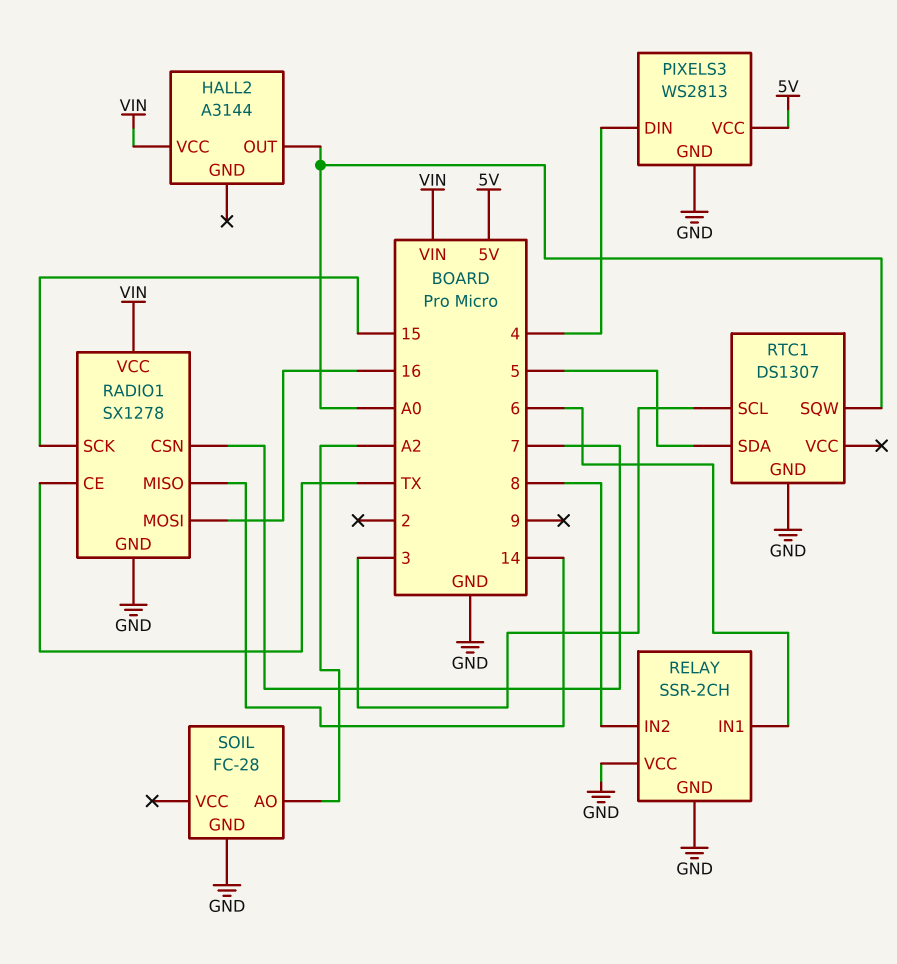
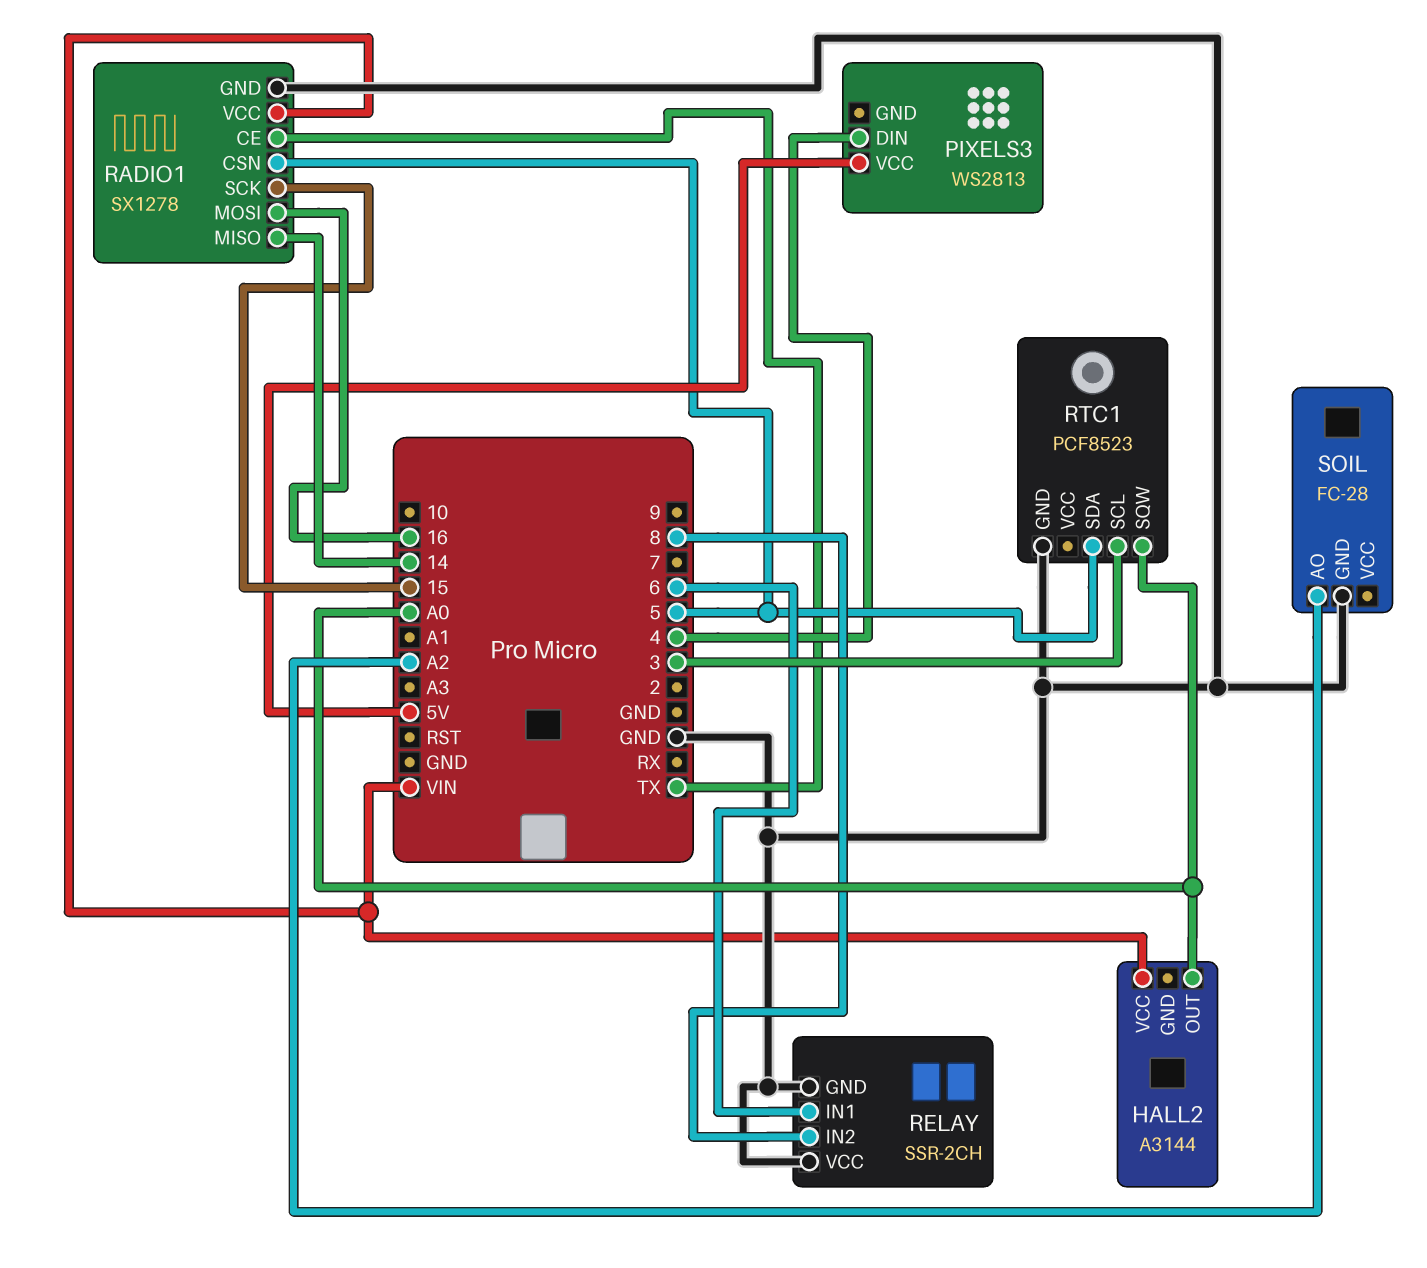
PIXELS3 pin GND: GND -> none
RADIO1 pin CSN: 7 -> 5
RTC1: DS1307 -> PCF8523

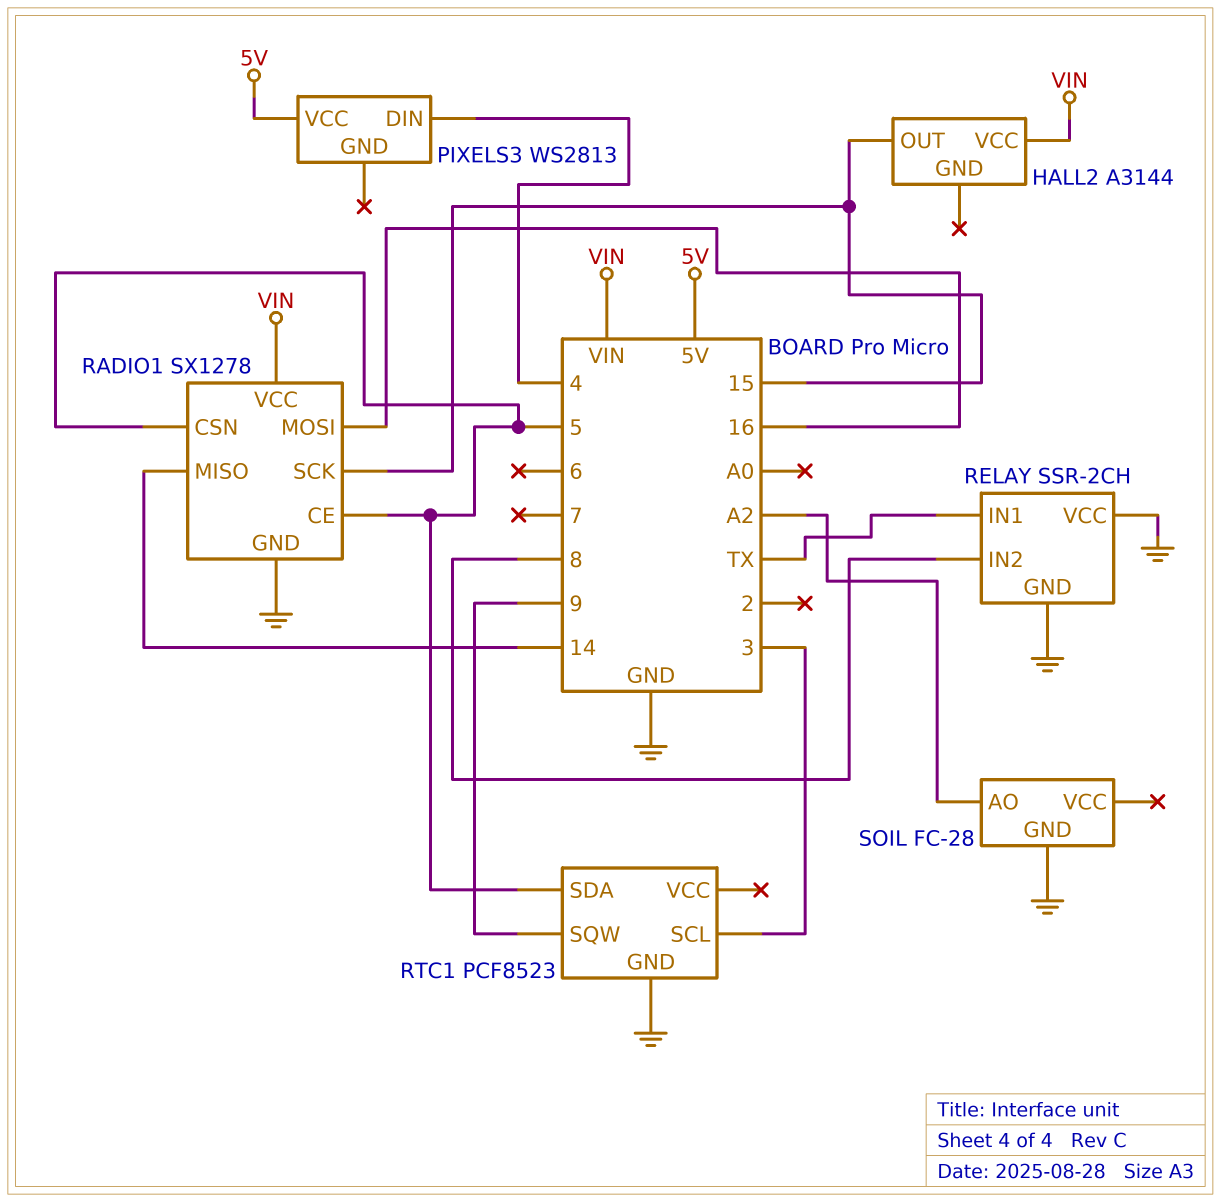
HALL2 pin OUT: A0 -> 15
RADIO1 pin CE: TX -> 5
RELAY pin IN1: 6 -> TX
RTC1 pin SQW: A0 -> 9

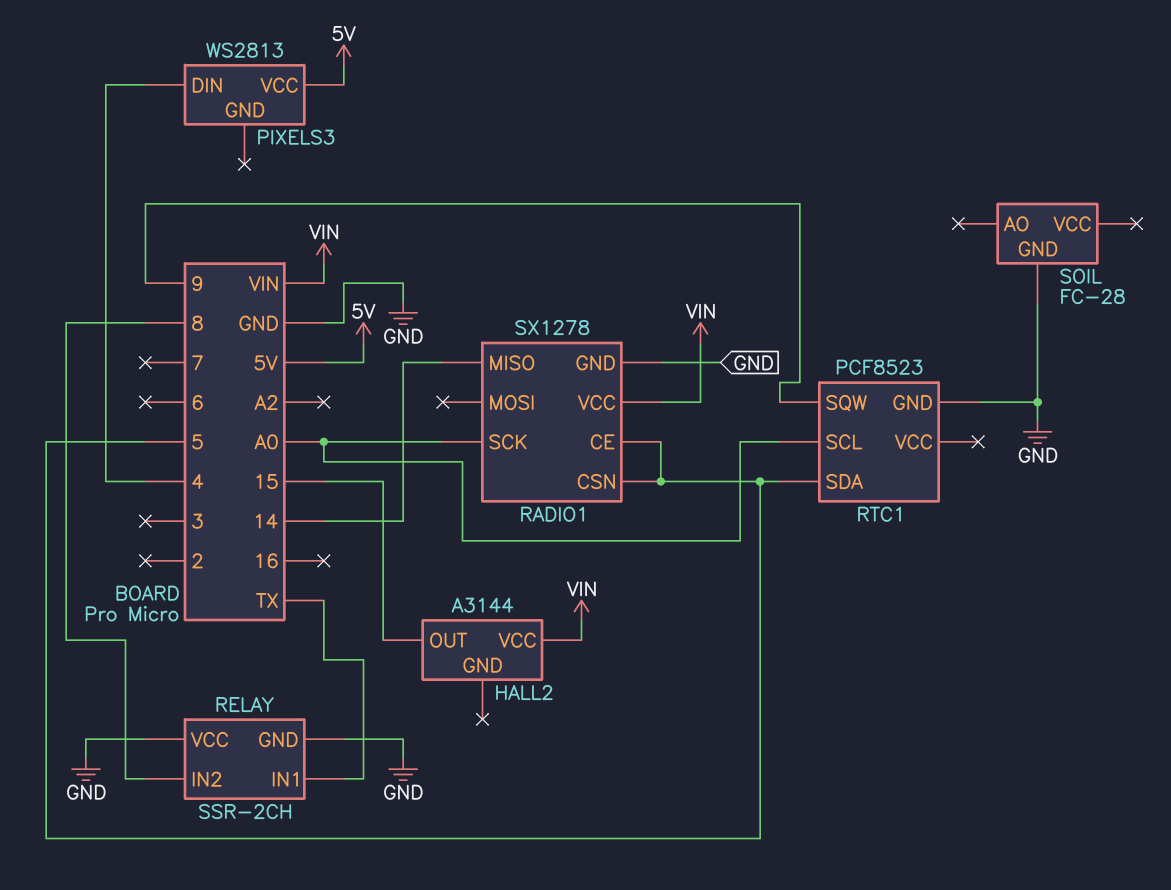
RADIO1 pin MOSI: 16 -> none
RADIO1 pin SCK: 15 -> A0
RTC1 pin SCL: 3 -> A0
SOIL pin AO: A2 -> none

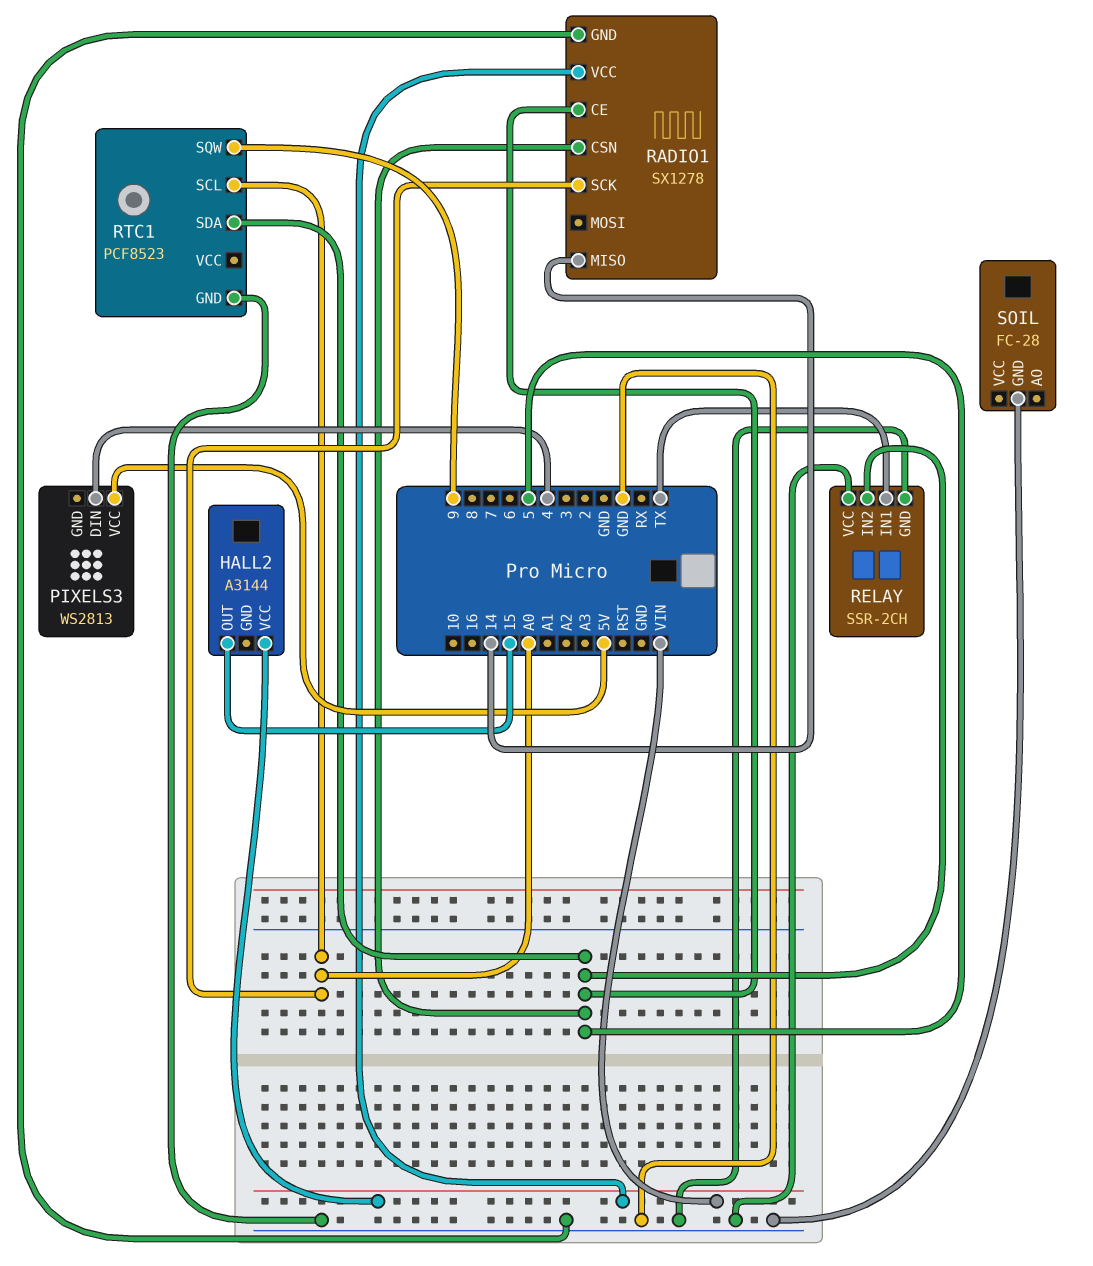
RELAY pin IN2: 8 -> 5

